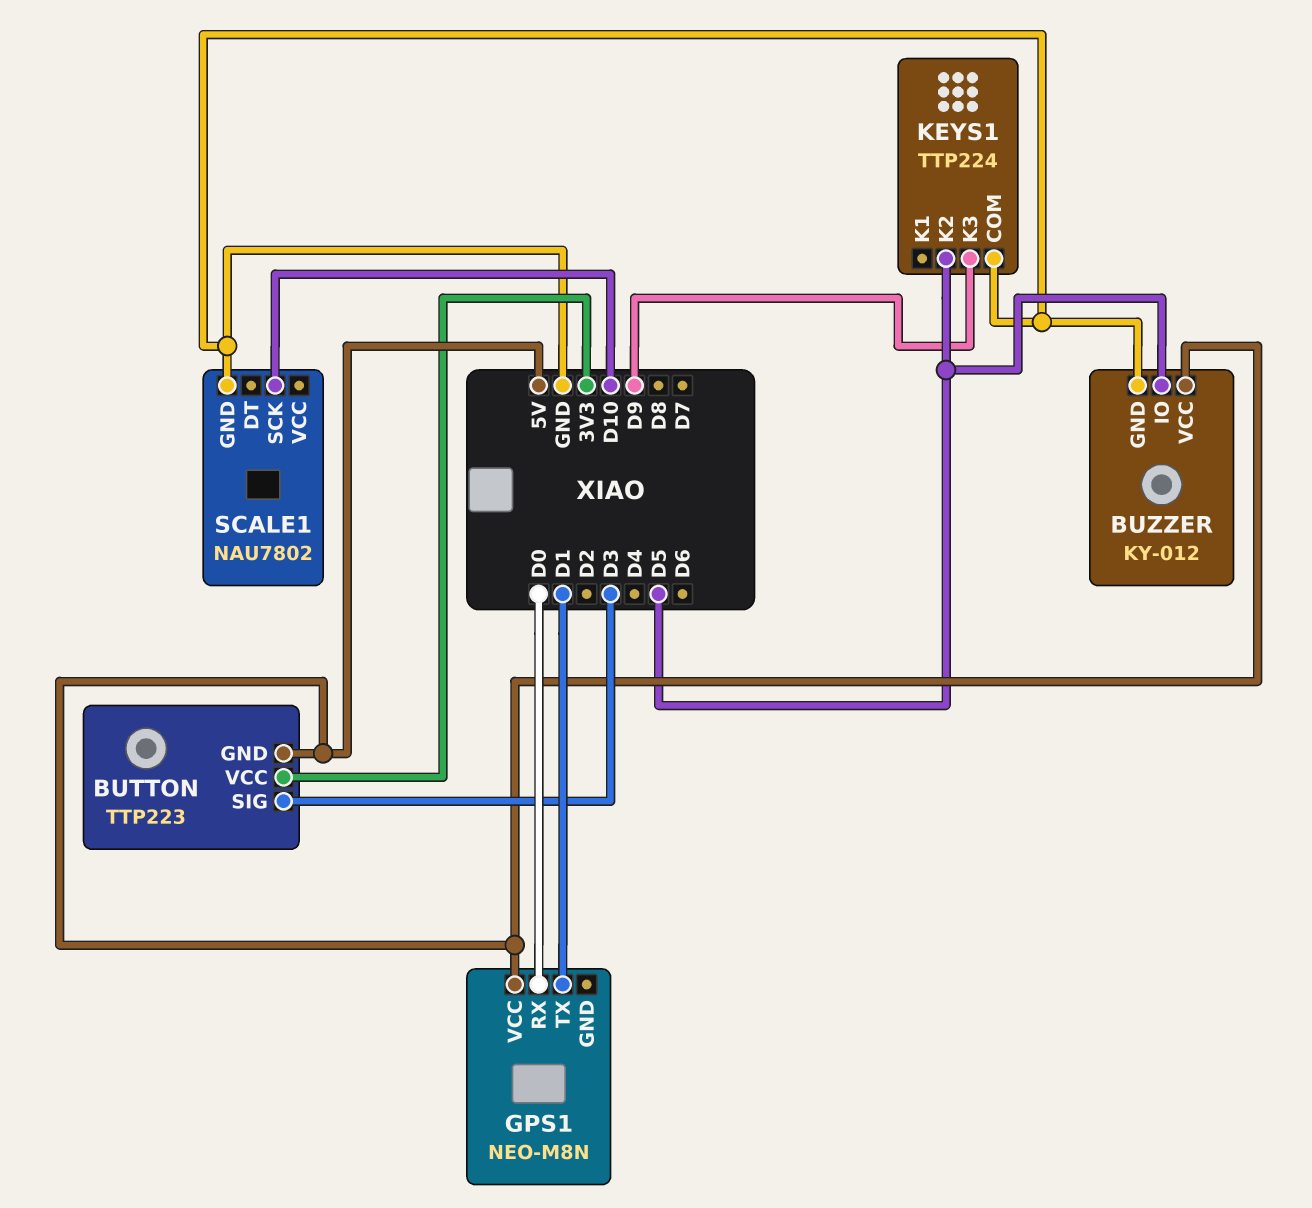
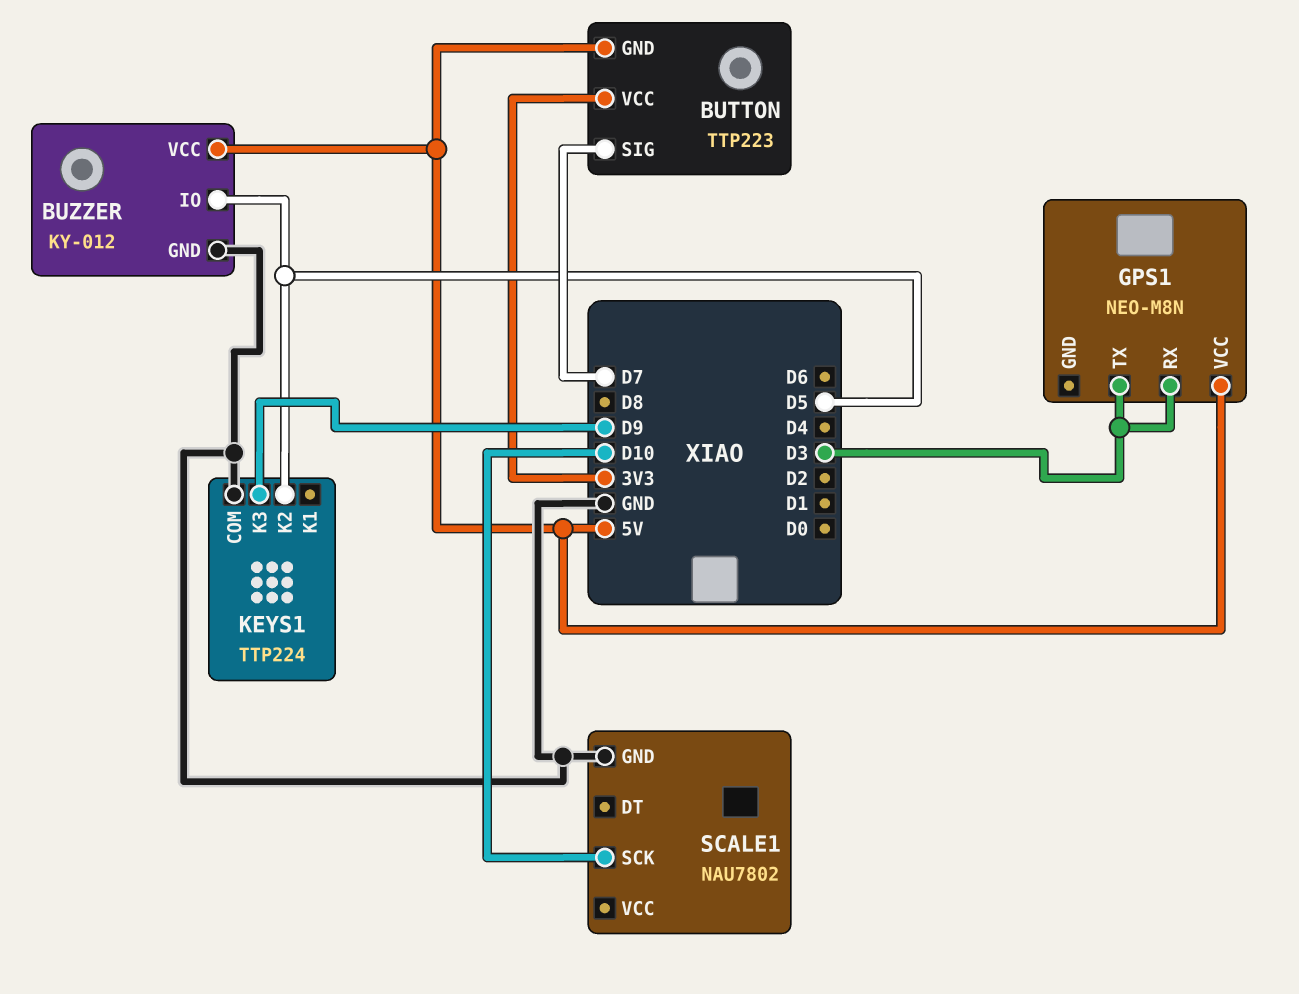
BUTTON pin SIG: D3 -> D7
GPS1 pin RX: D0 -> D3
GPS1 pin TX: D1 -> D3

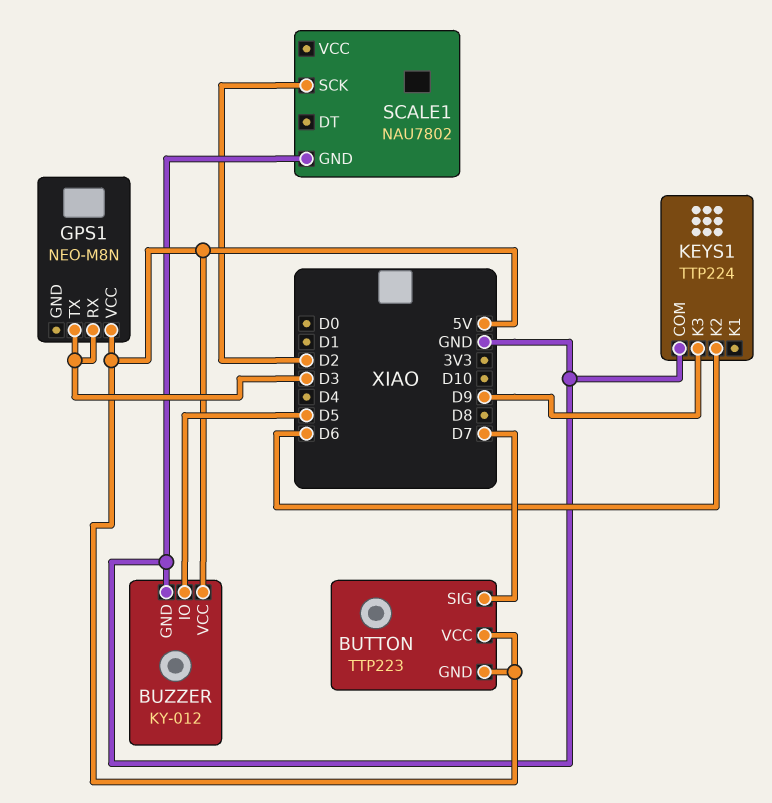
BUTTON pin VCC: 3V3 -> 5V
KEYS1 pin K2: D5 -> D6
SCALE1 pin SCK: D10 -> D2

